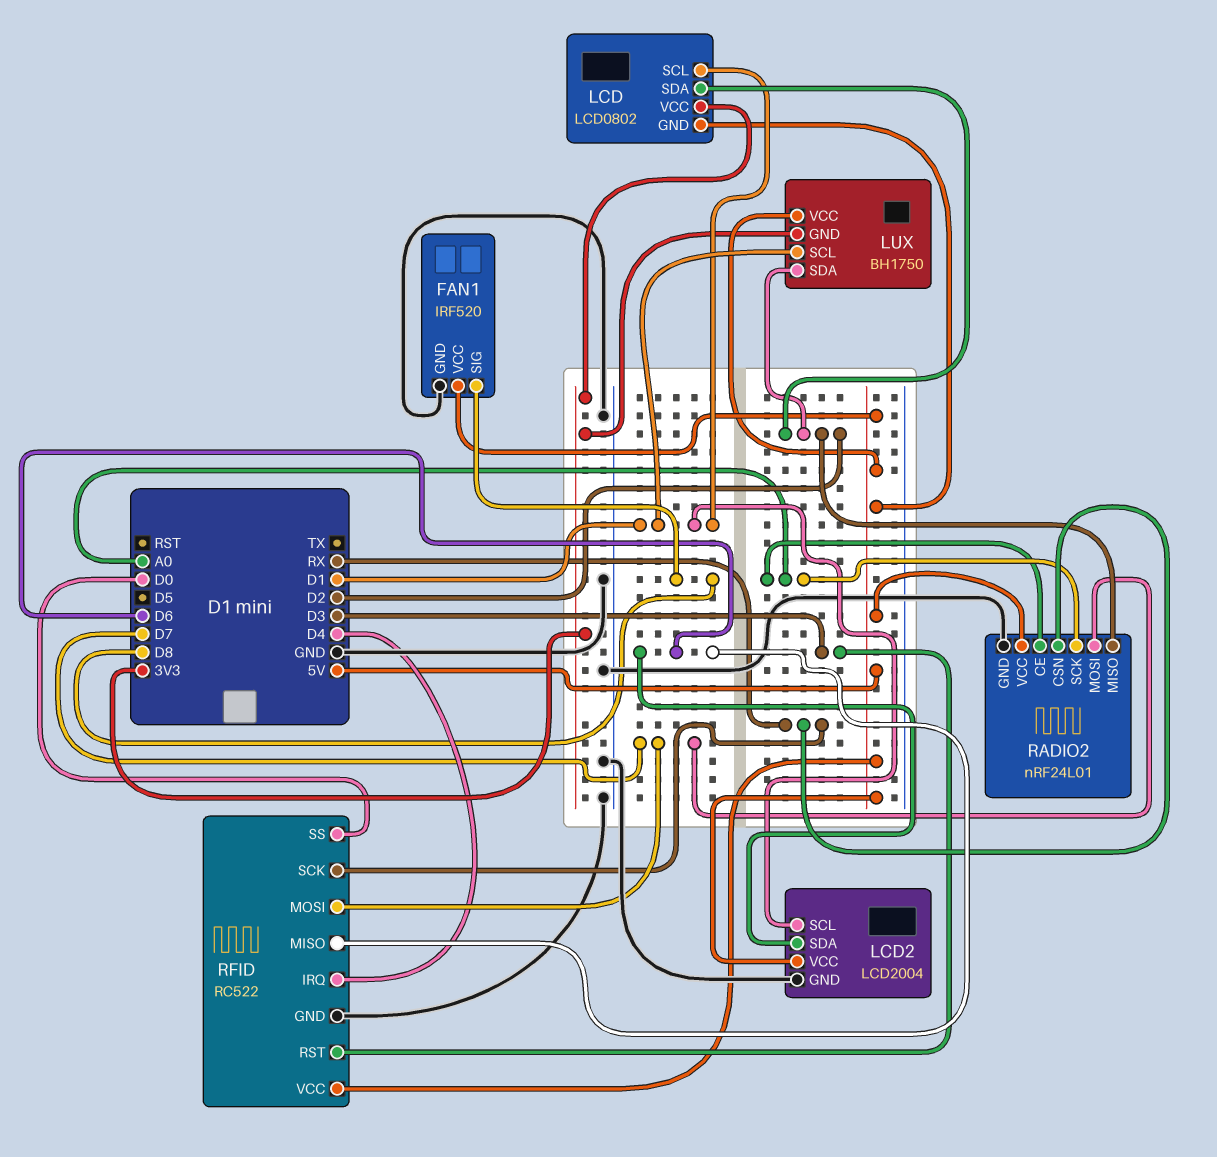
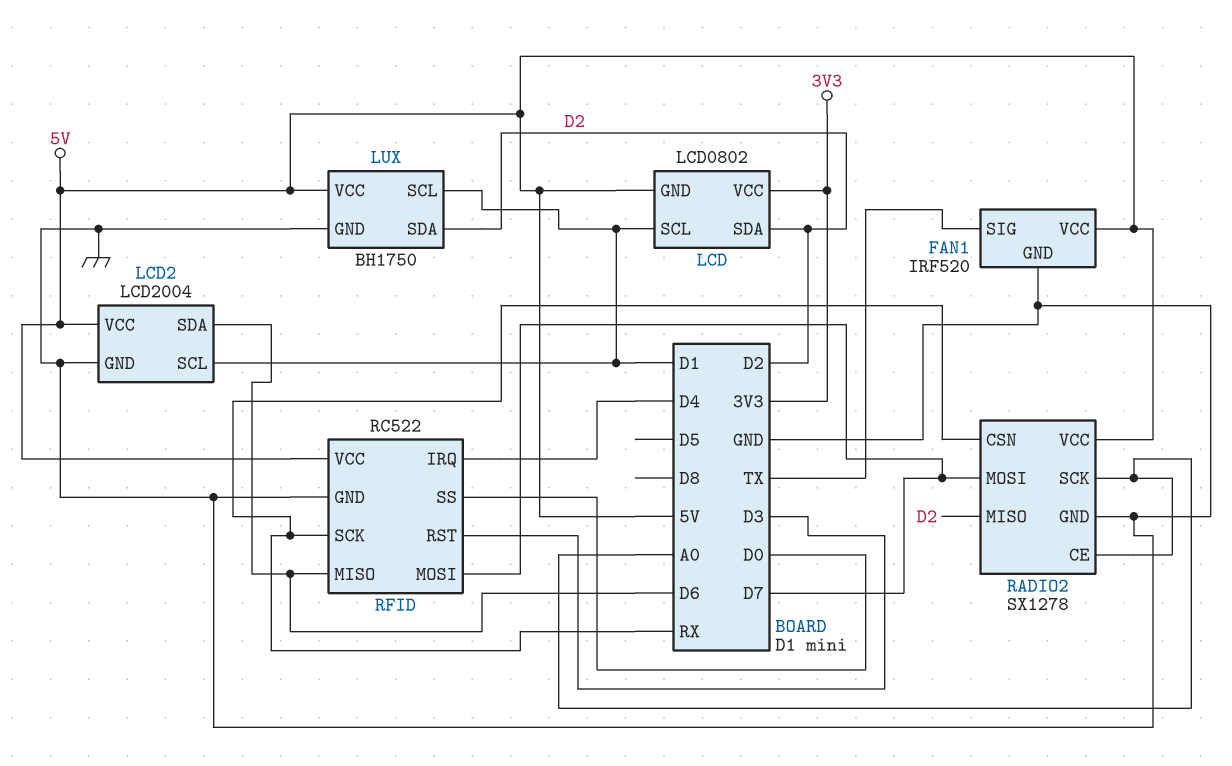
FAN1 pin SIG: D8 -> TX
LUX pin GND: 3V3 -> GND
RADIO2: nRF24L01 -> SX1278

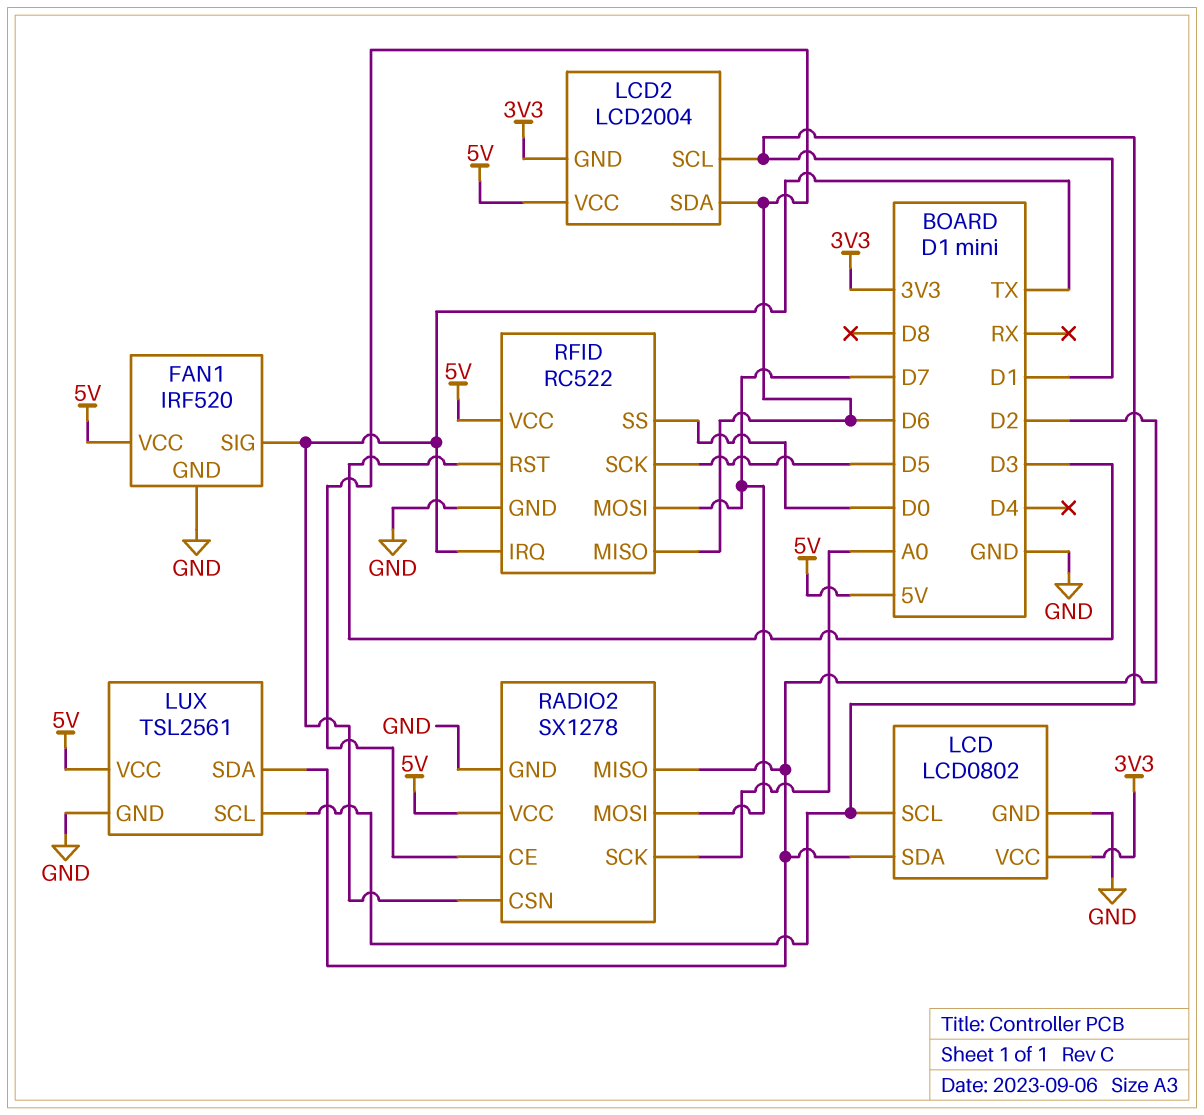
LCD pin GND: 5V -> GND
LCD2 pin GND: GND -> 3V3
LUX: BH1750 -> TSL2561
RADIO2 pin CE: A0 -> D6
RADIO2 pin CSN: RX -> TX
RFID pin IRQ: D4 -> TX
RFID pin SCK: RX -> D5

